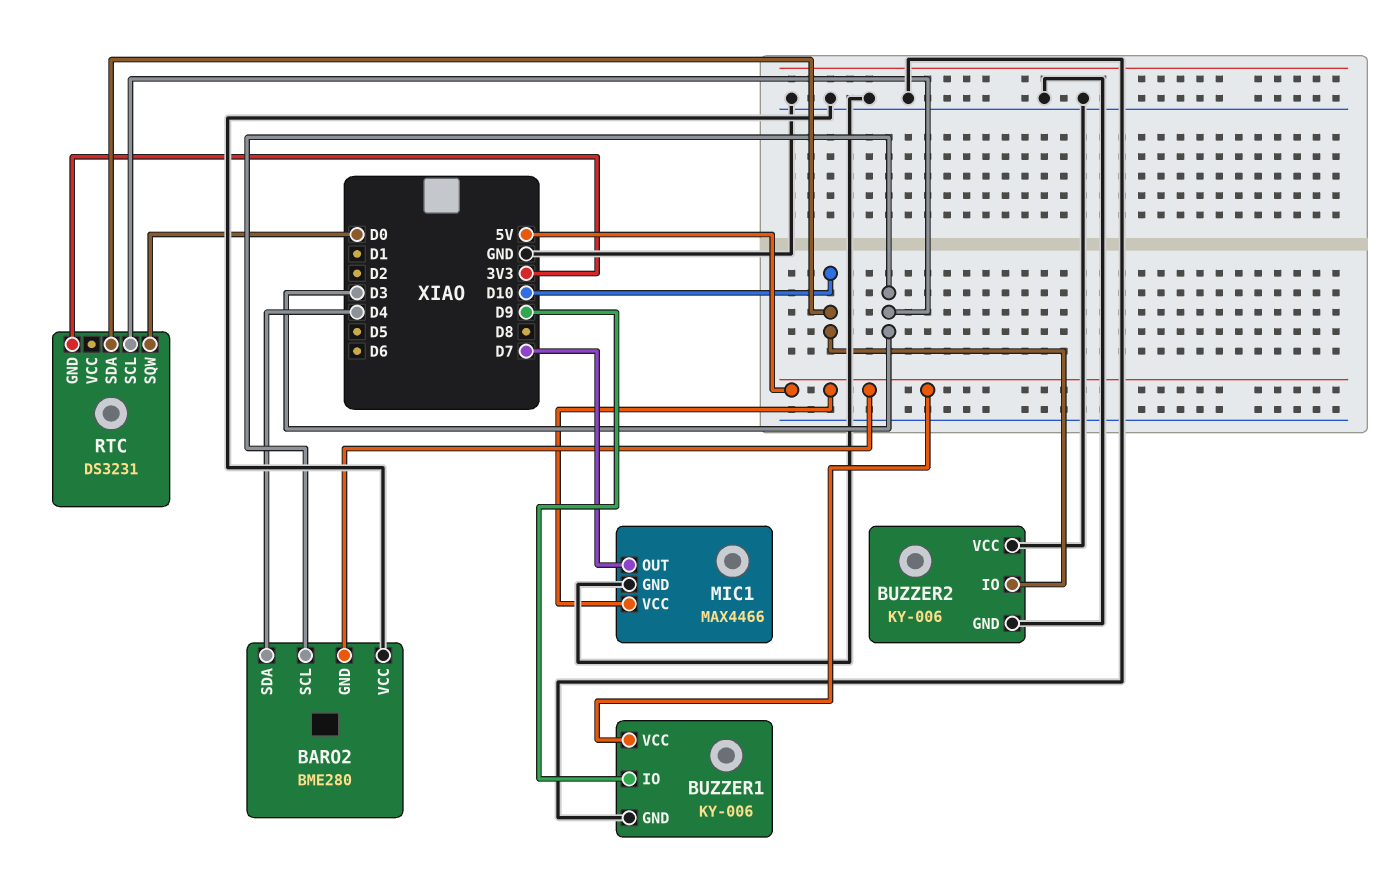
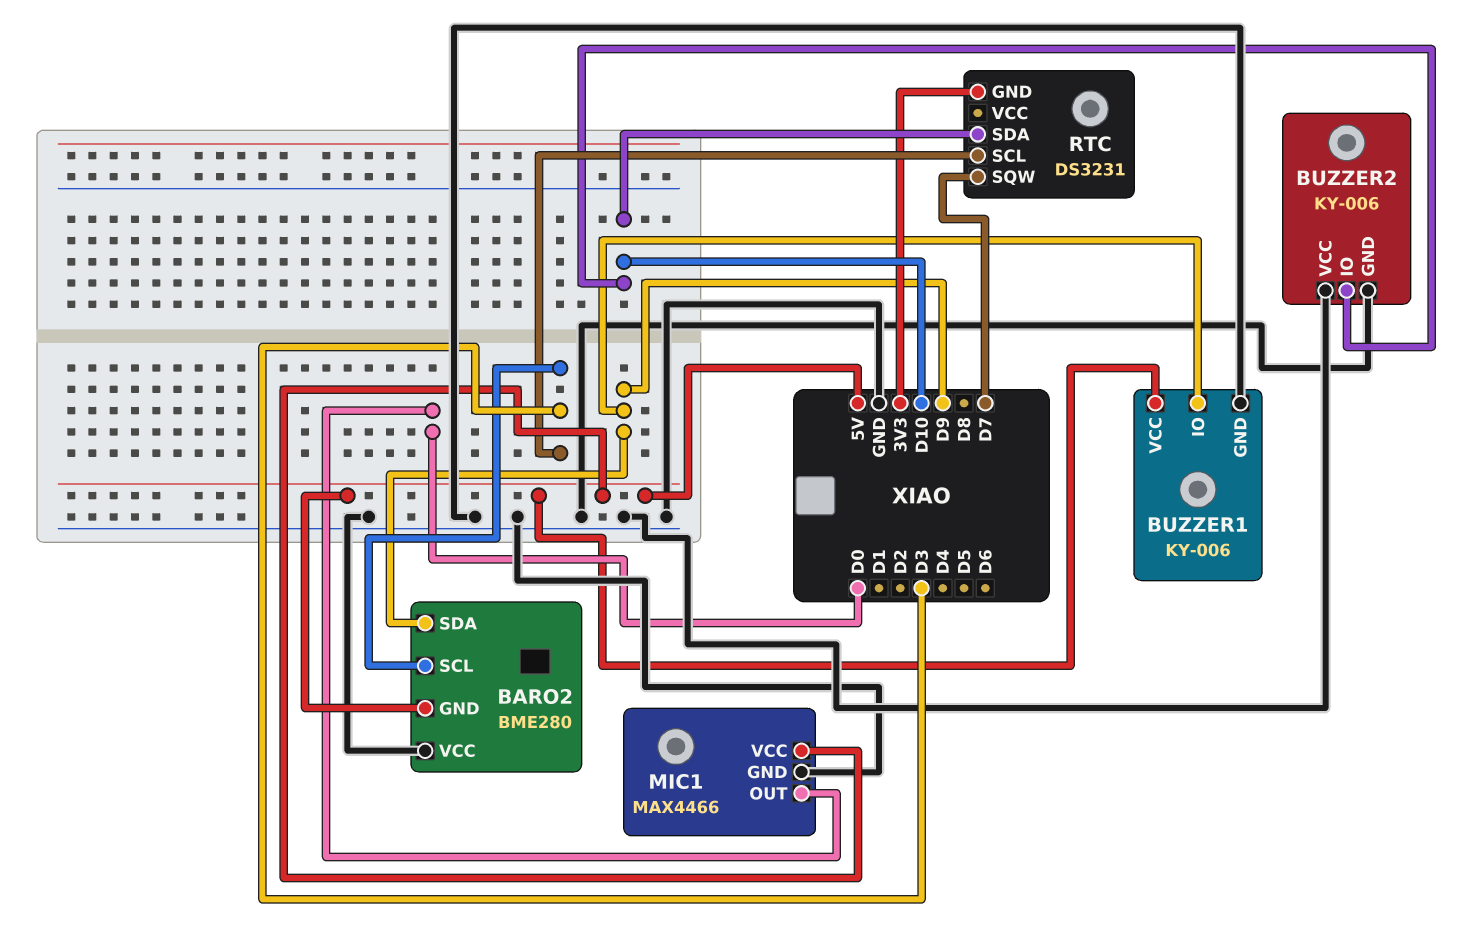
BARO2 pin SDA: D4 -> D9
MIC1 pin OUT: D7 -> D0
RTC pin SQW: D0 -> D7

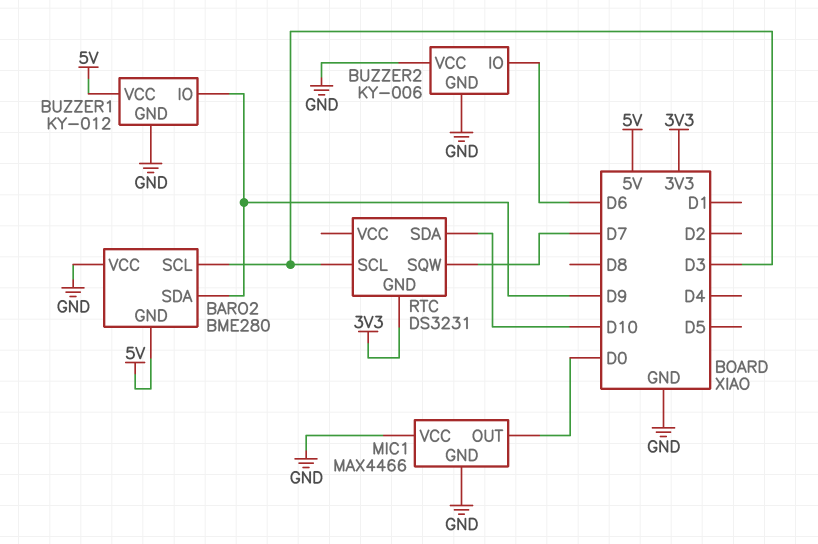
BUZZER1: KY-006 -> KY-012
BUZZER2 pin IO: D10 -> D6
MIC1 pin VCC: 5V -> GND

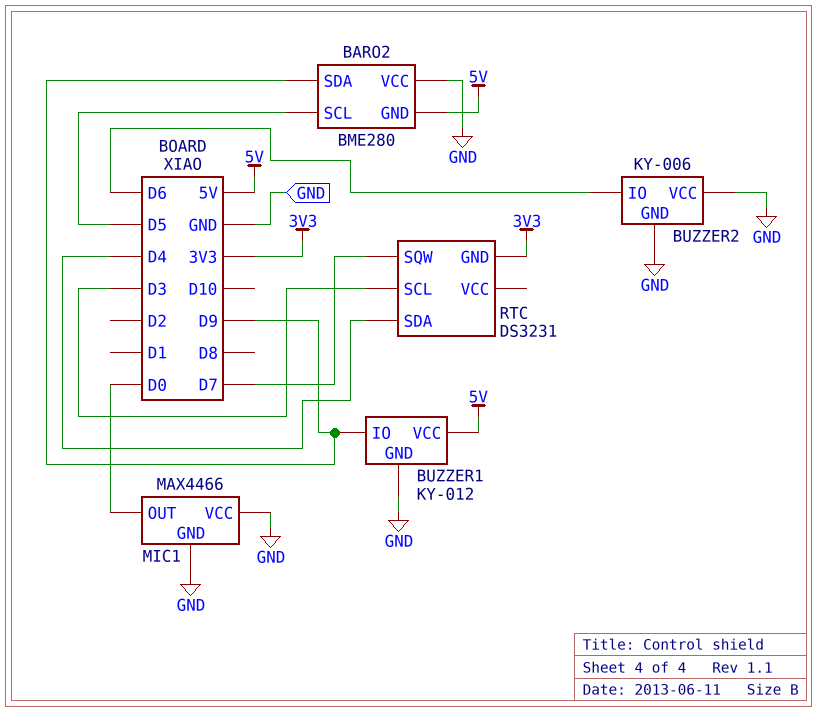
BARO2 pin SCL: D3 -> D5
RTC pin SDA: D10 -> D4

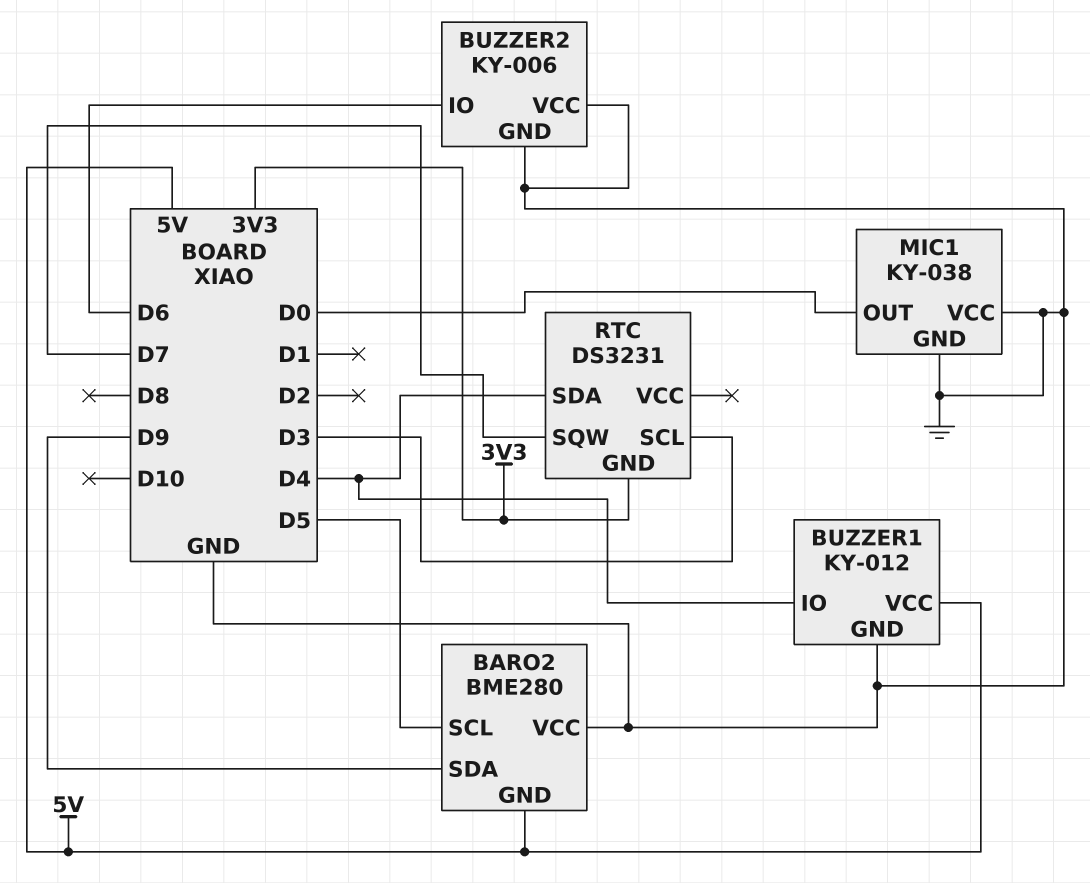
BUZZER1 pin IO: D9 -> D4
MIC1: MAX4466 -> KY-038

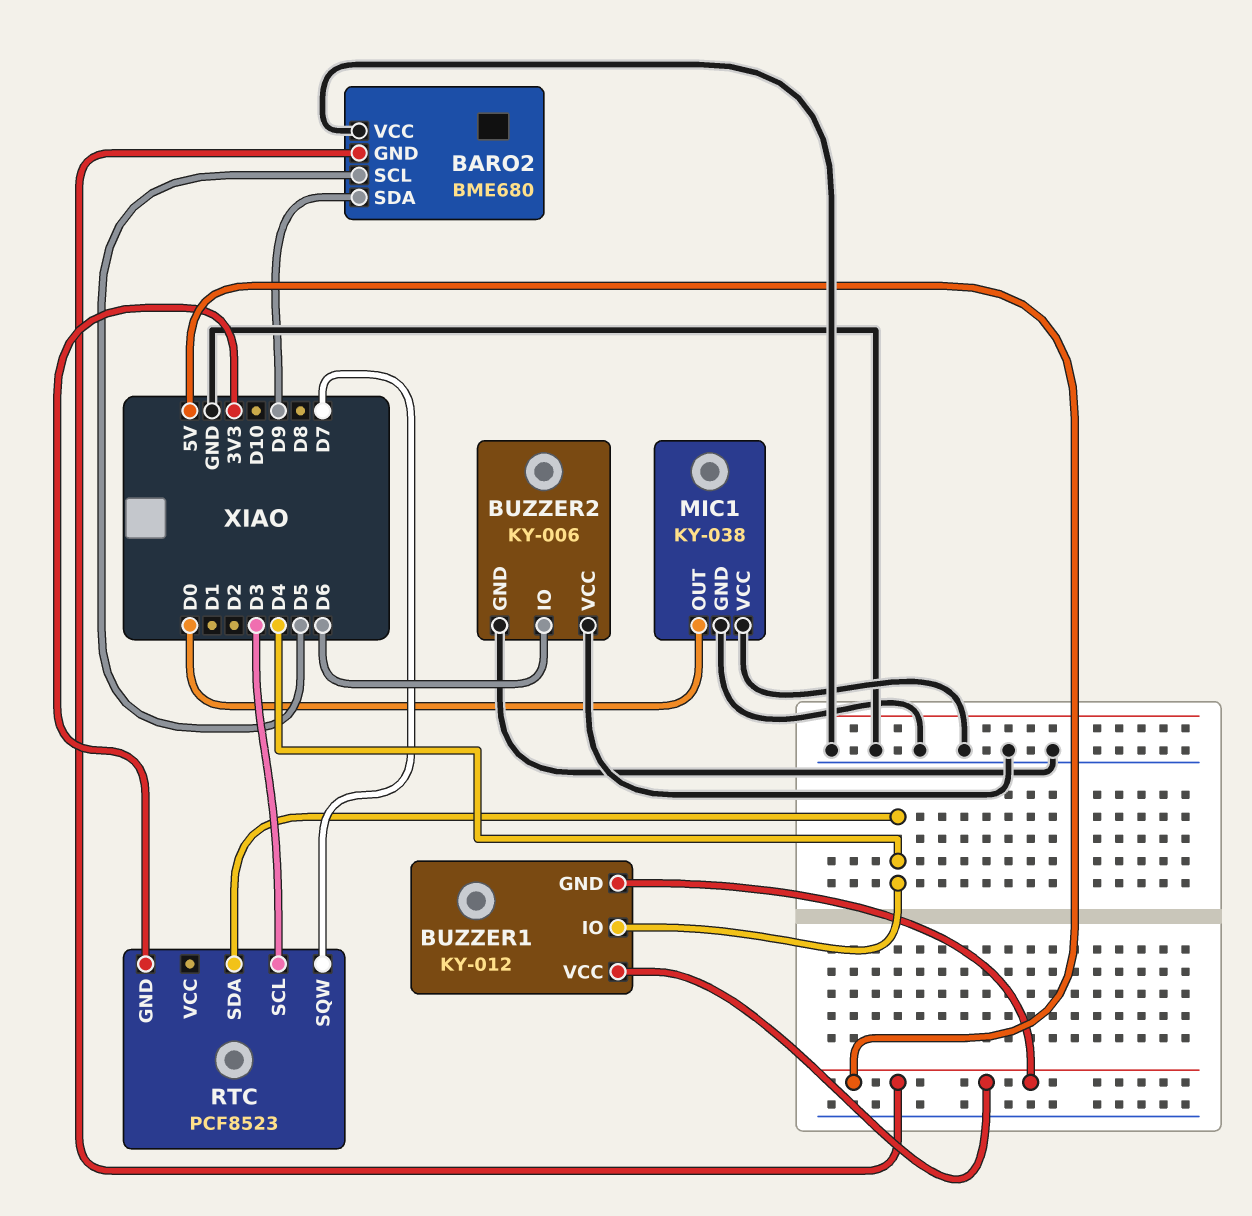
BARO2: BME280 -> BME680
BUZZER1 pin GND: GND -> 5V
RTC: DS3231 -> PCF8523

